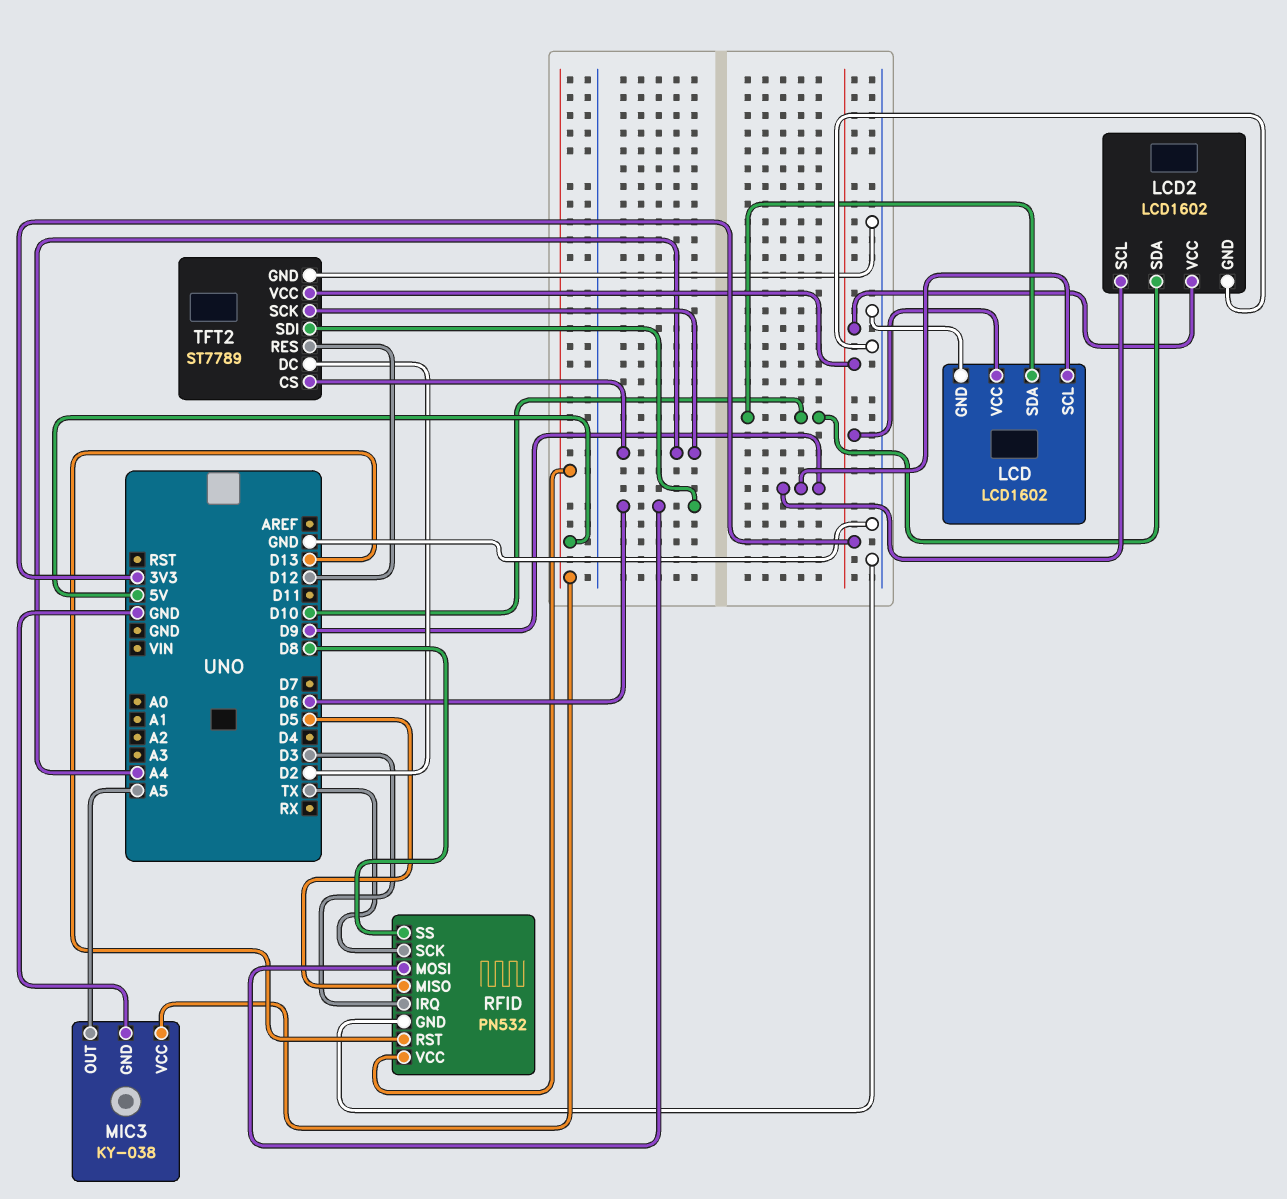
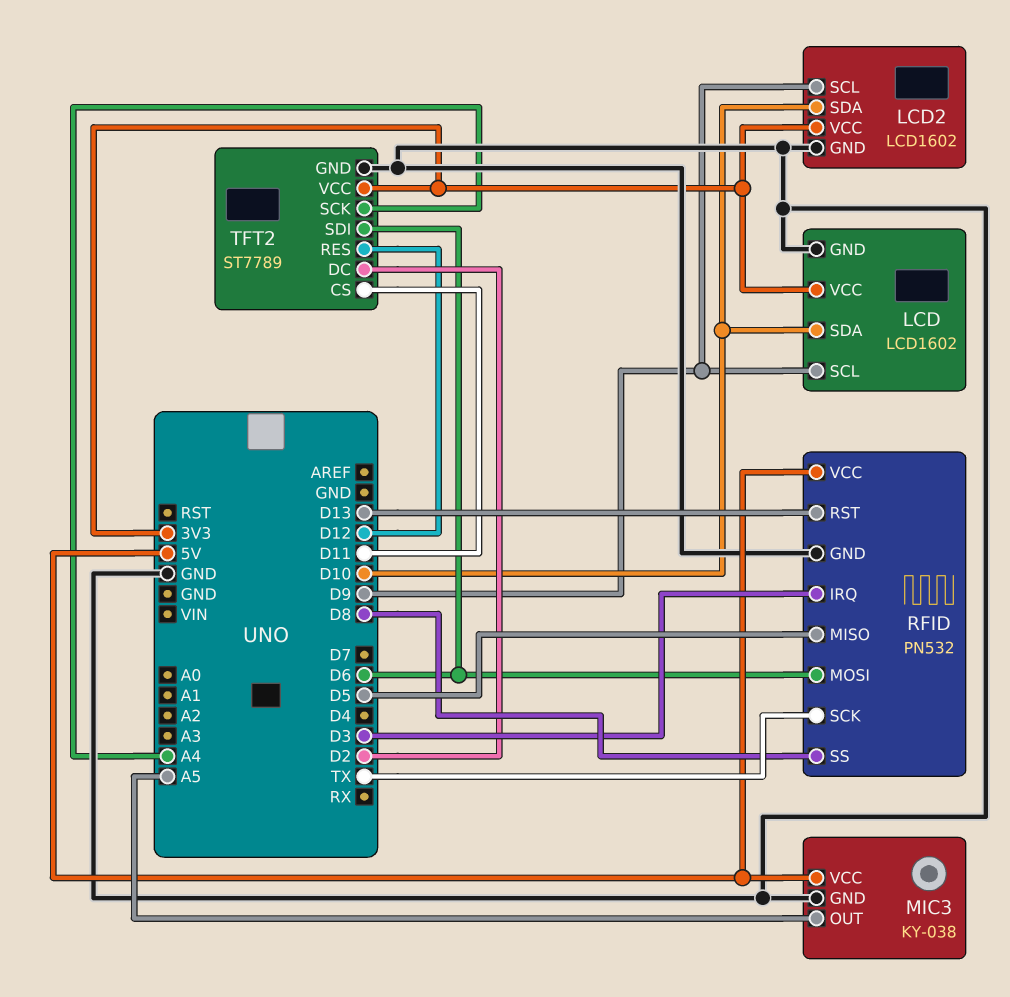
TFT2 pin CS: A4 -> D11

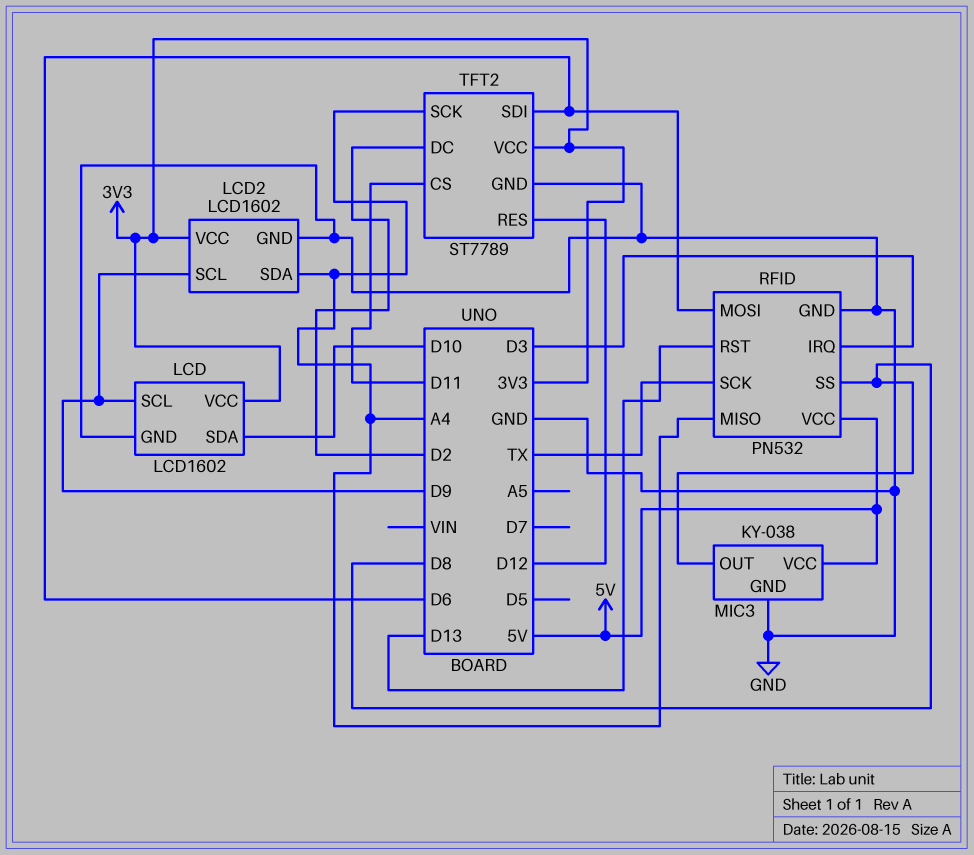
LCD2 pin SDA: D10 -> A4
MIC3 pin OUT: A5 -> D8
RFID pin MISO: D5 -> A4

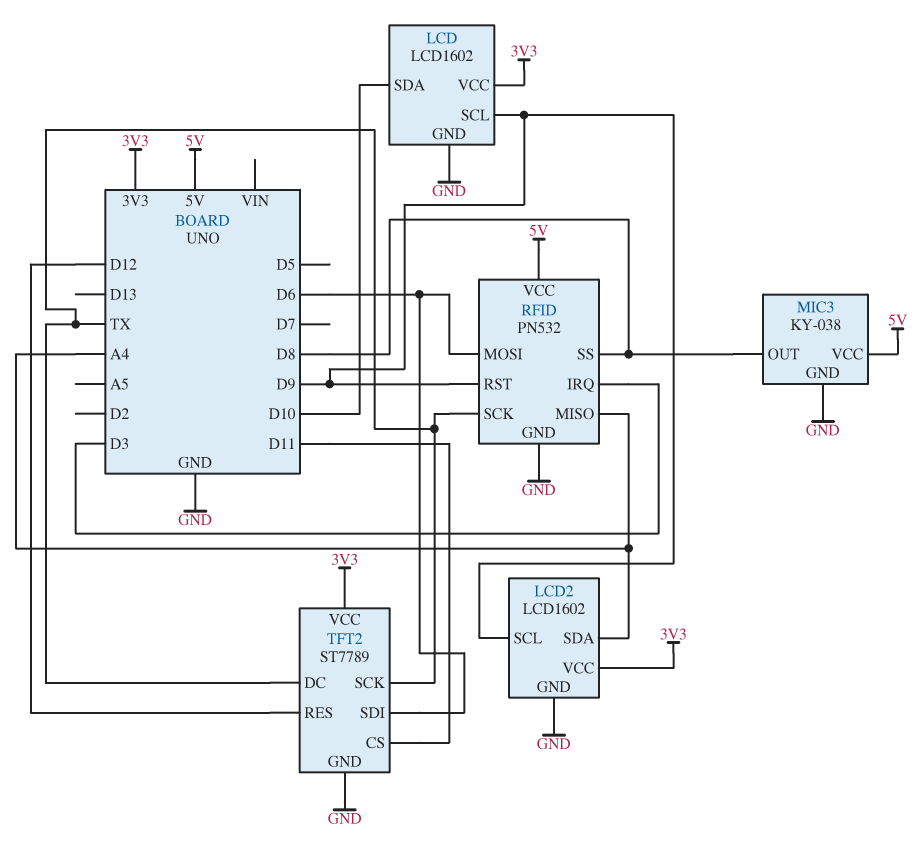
RFID pin RST: D13 -> D9
TFT2 pin DC: D2 -> TX
TFT2 pin SCK: A4 -> TX

